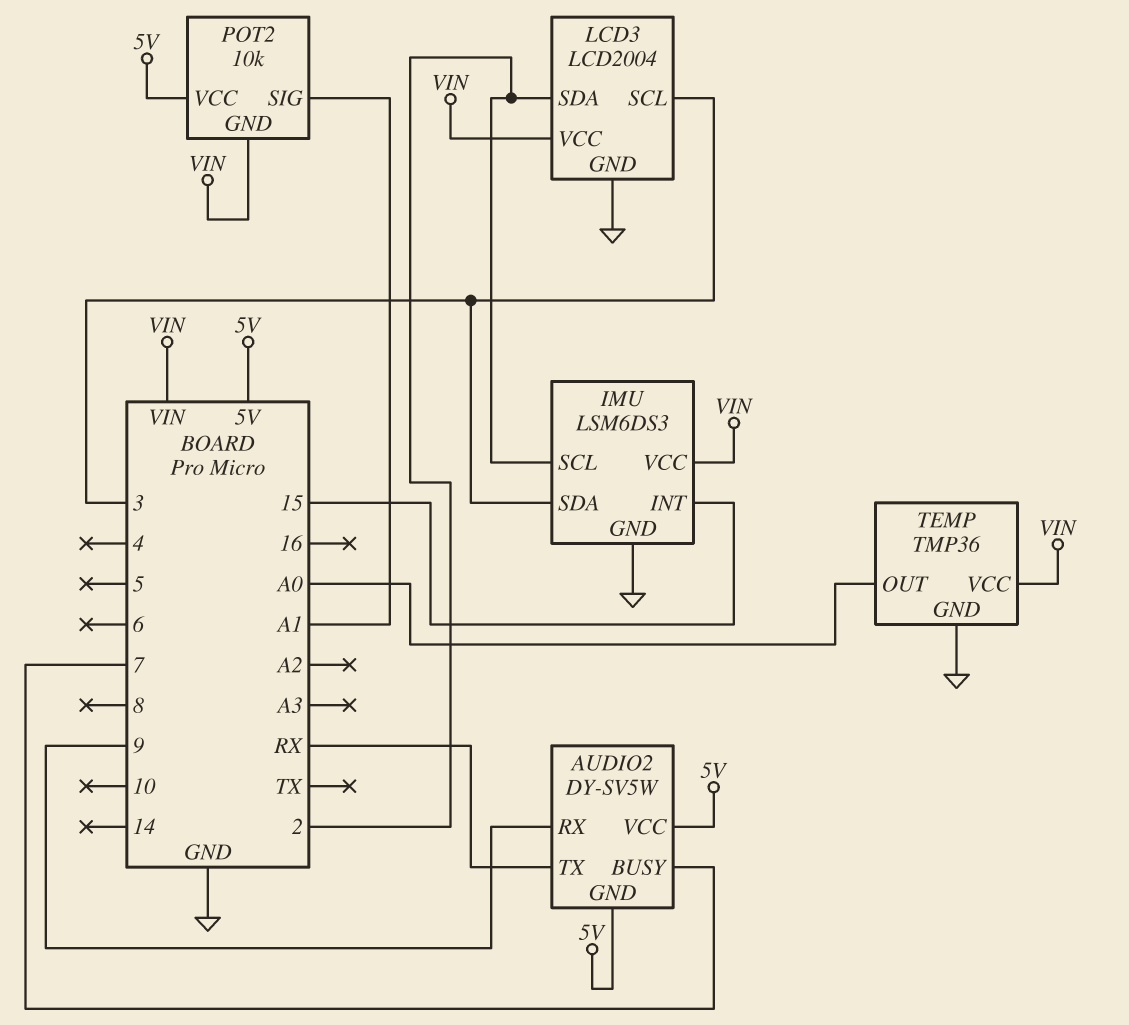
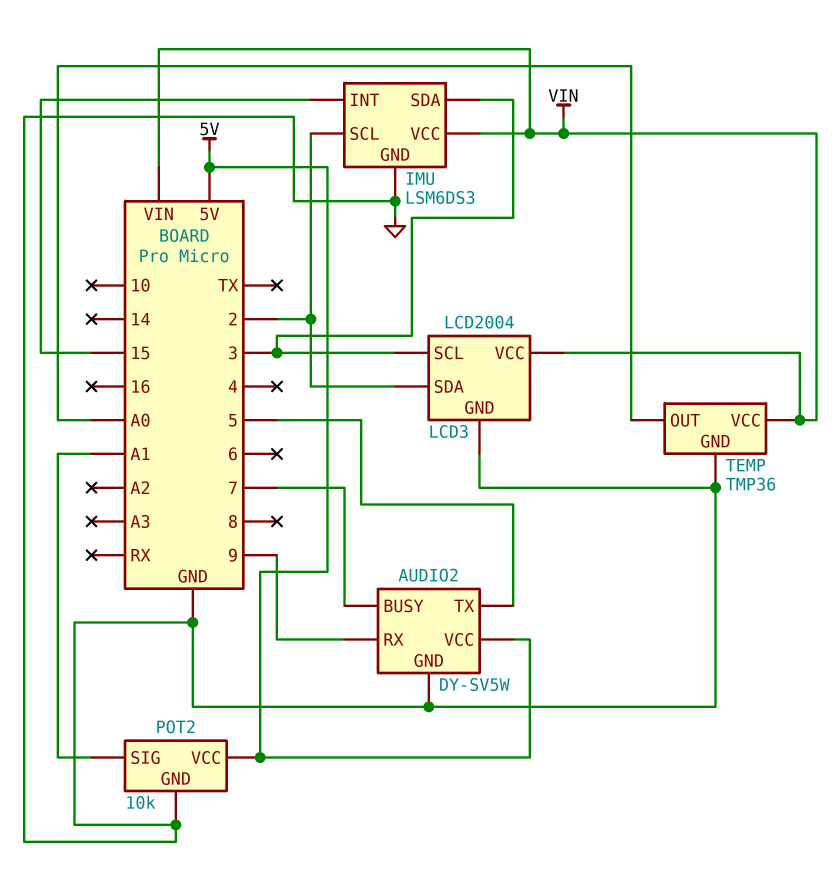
AUDIO2 pin GND: 5V -> GND
AUDIO2 pin TX: RX -> 5
POT2 pin GND: VIN -> GND

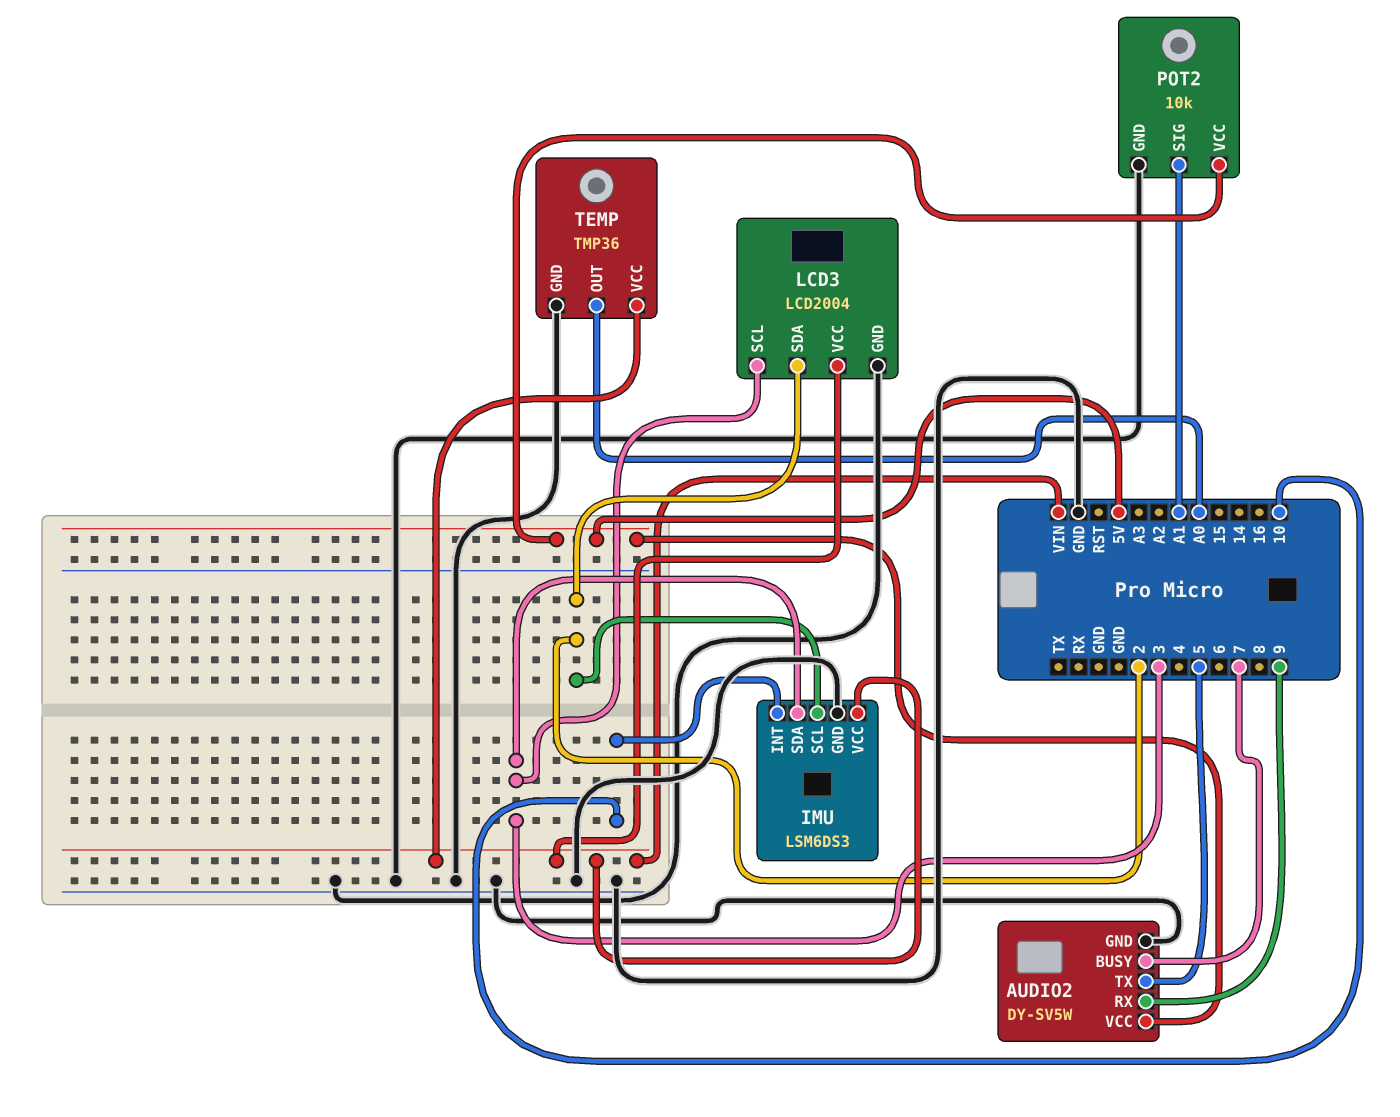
IMU pin INT: 15 -> 10

